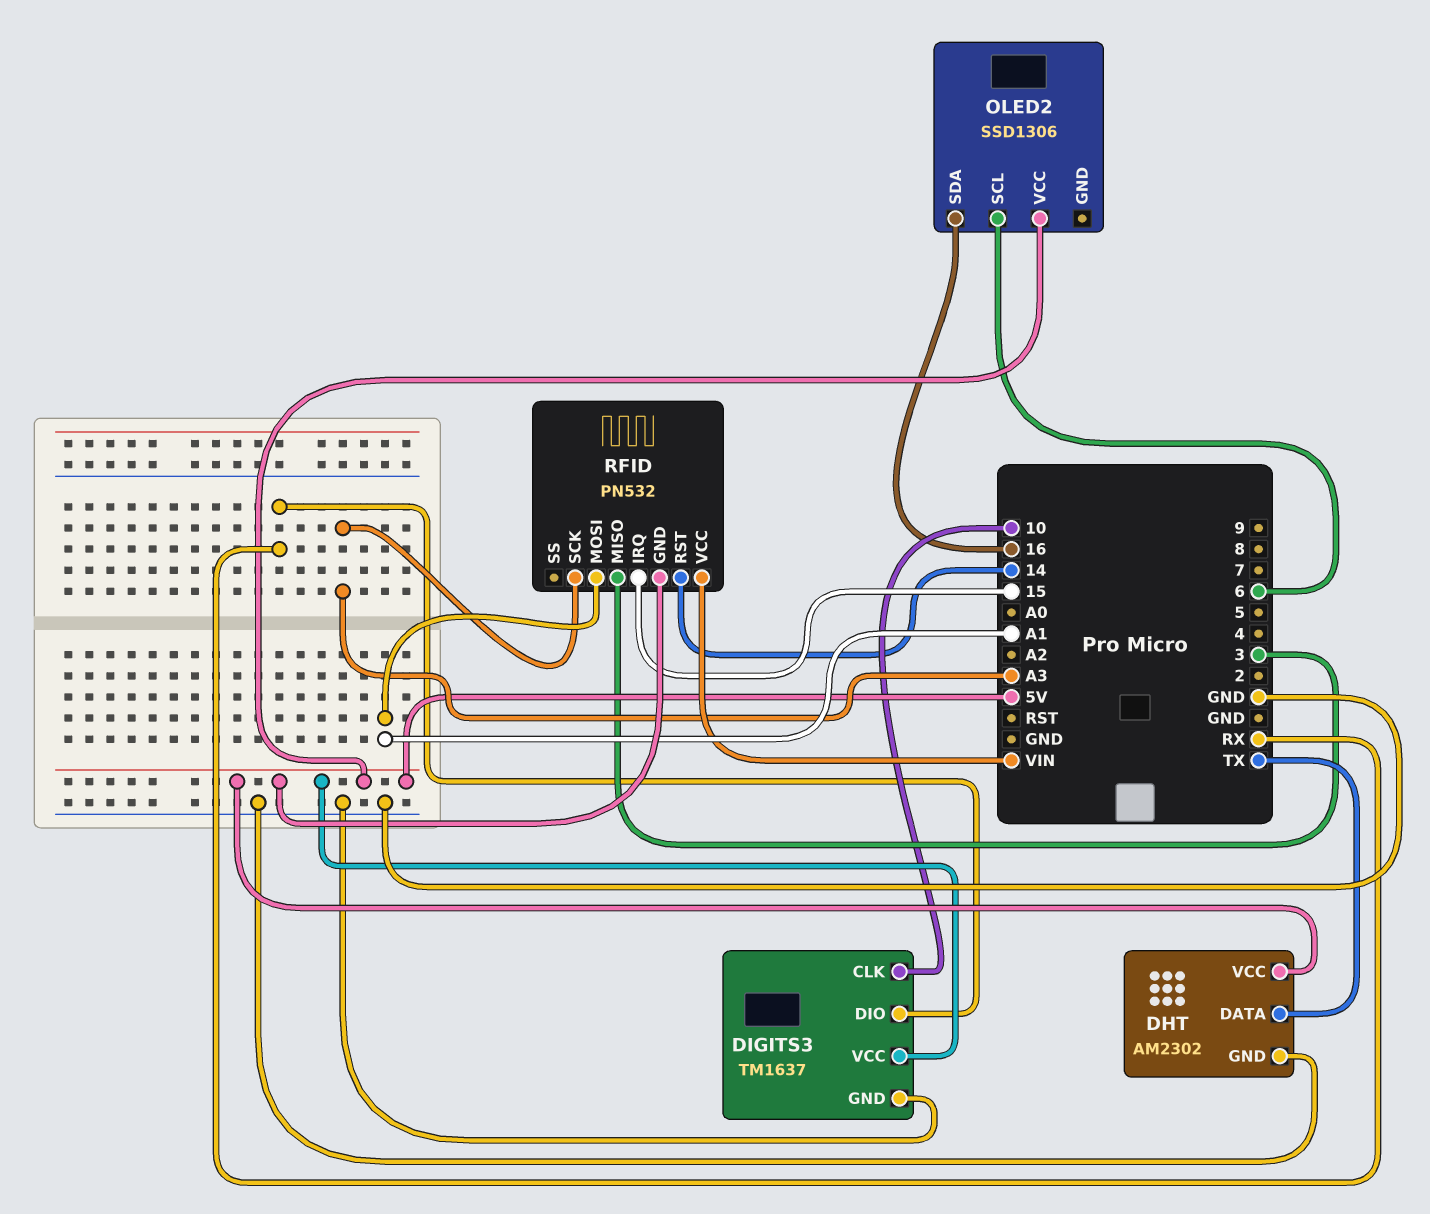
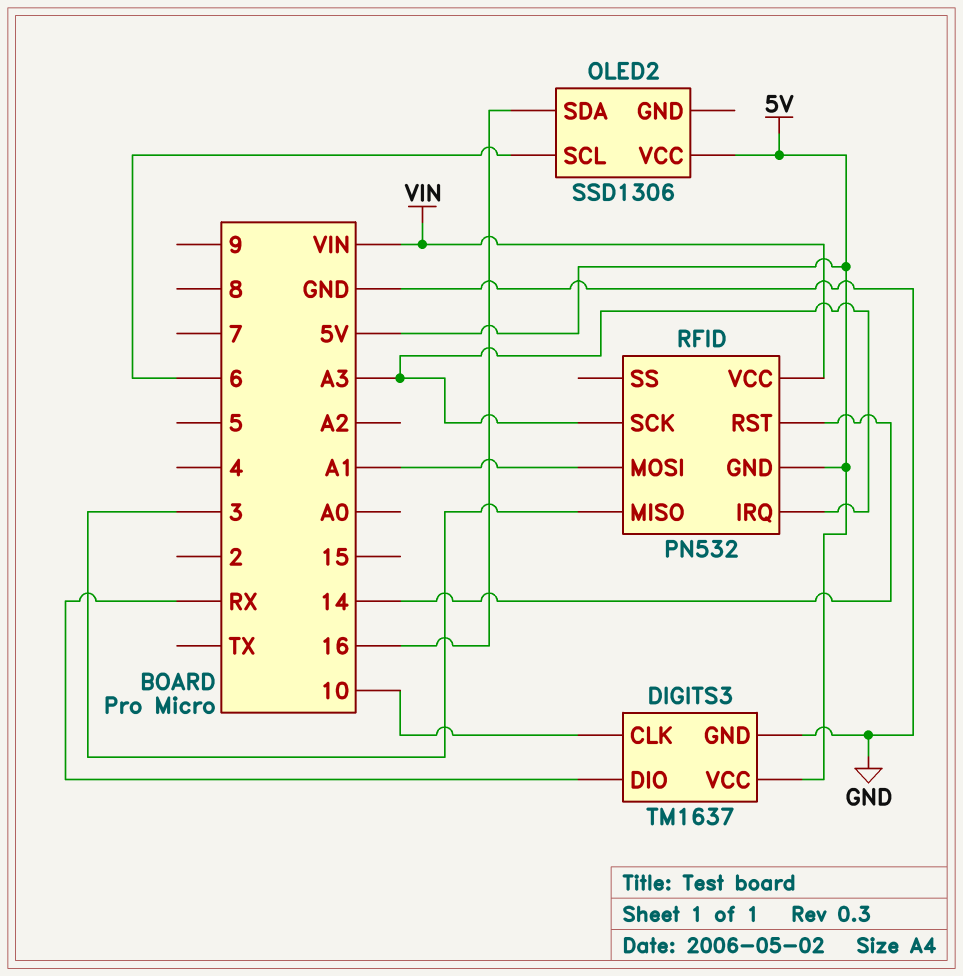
DHT: AM2302 -> none
DHT pin DATA: TX -> none
DHT pin GND: GND -> none
DHT pin VCC: 5V -> none
RFID pin IRQ: 15 -> A3

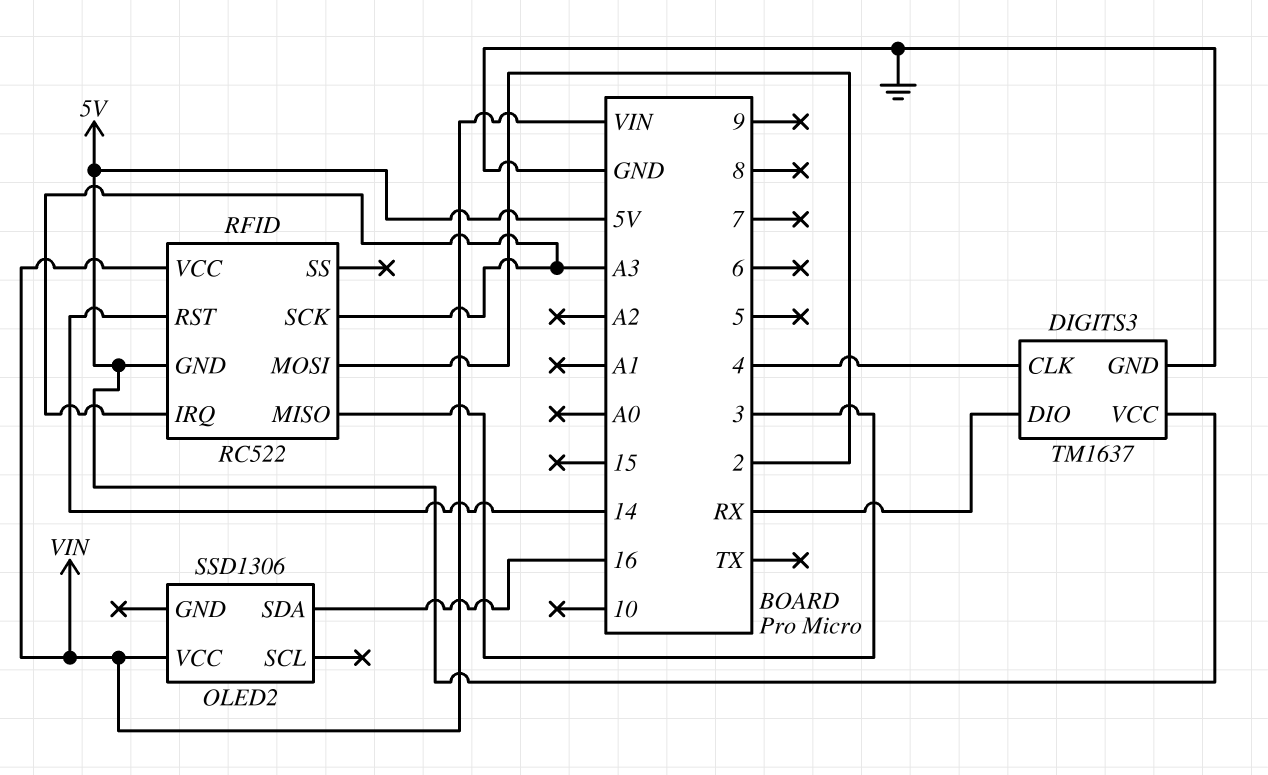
DIGITS3 pin CLK: 10 -> 4
OLED2 pin SCL: 6 -> none
OLED2 pin VCC: 5V -> VIN
RFID: PN532 -> RC522
RFID pin MOSI: A1 -> 2

